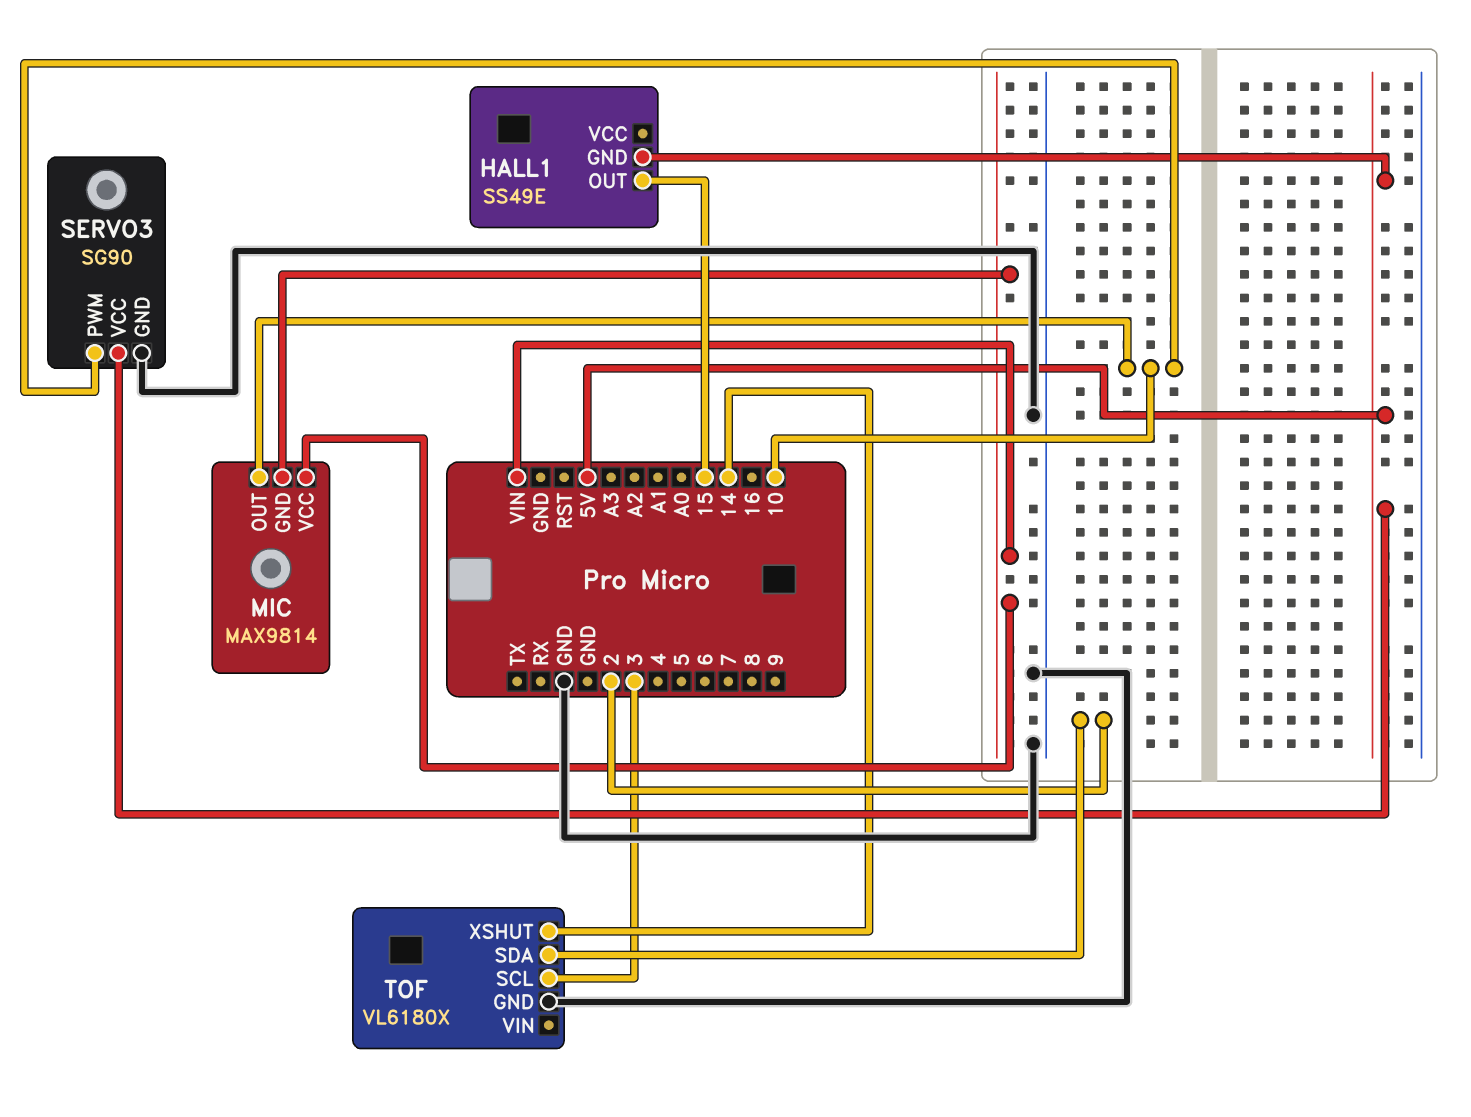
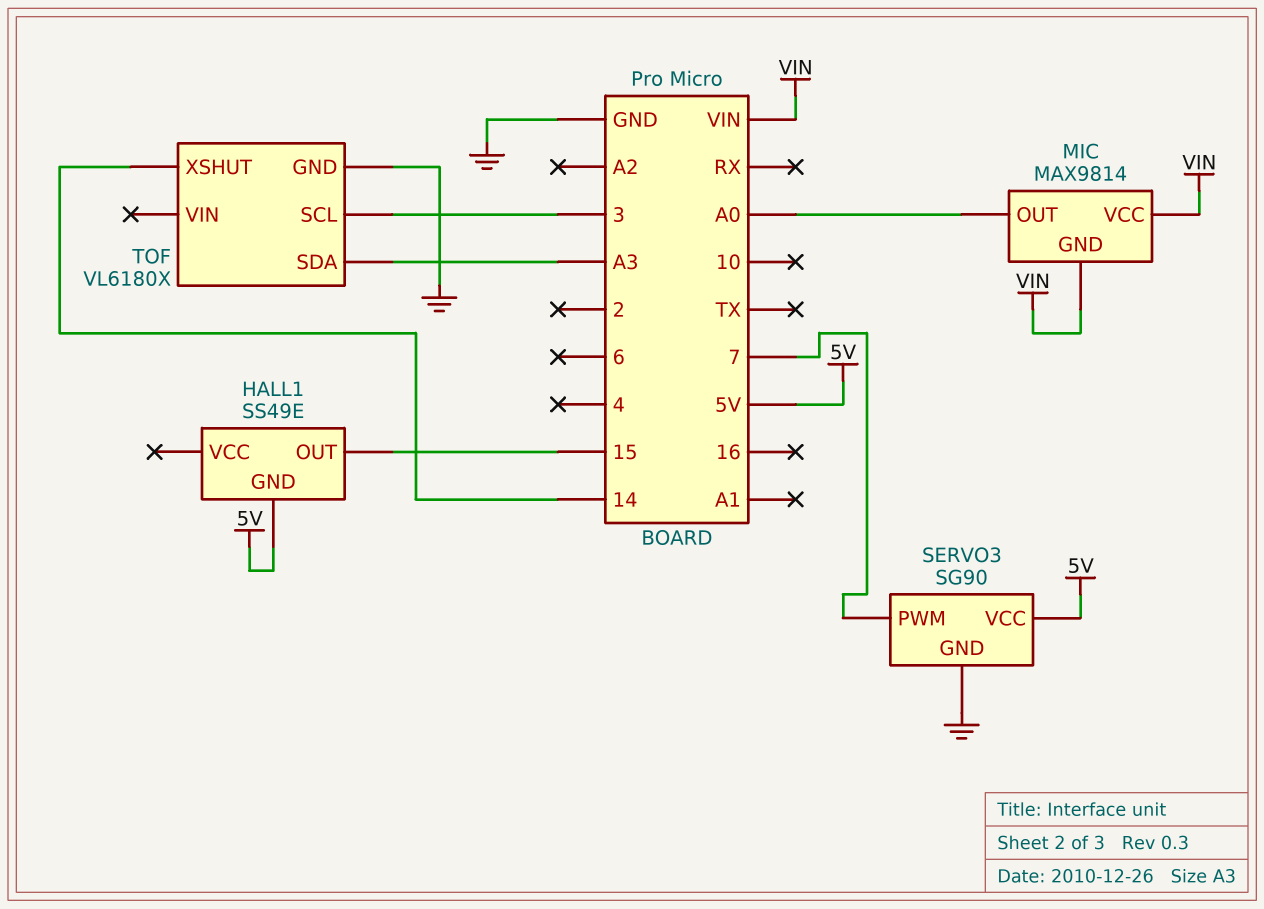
MIC pin OUT: 10 -> A0
SERVO3 pin PWM: 10 -> 7
TOF pin SDA: 2 -> A3

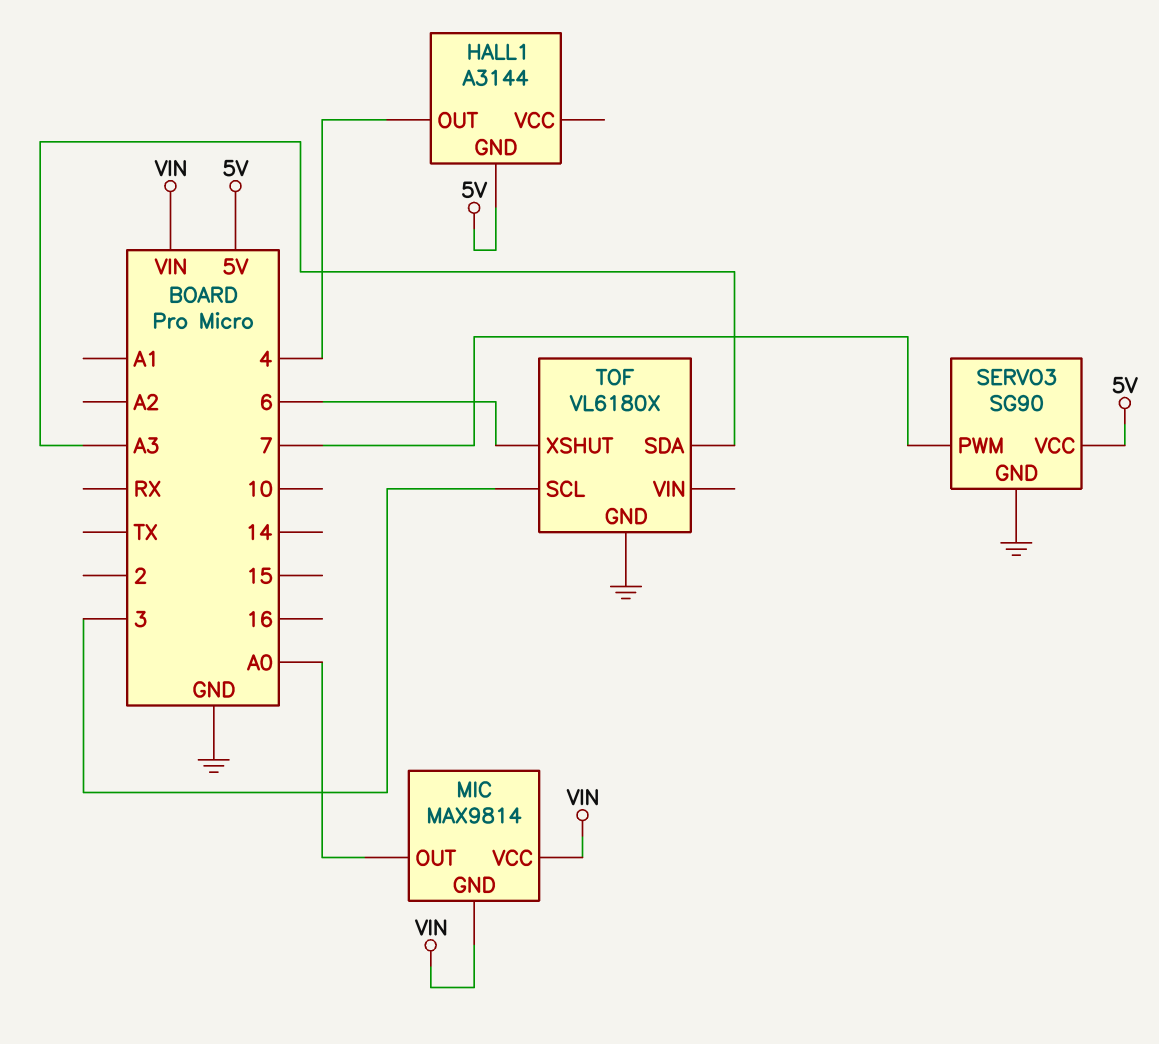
HALL1: SS49E -> A3144
HALL1 pin OUT: 15 -> 4
TOF pin XSHUT: 14 -> 6

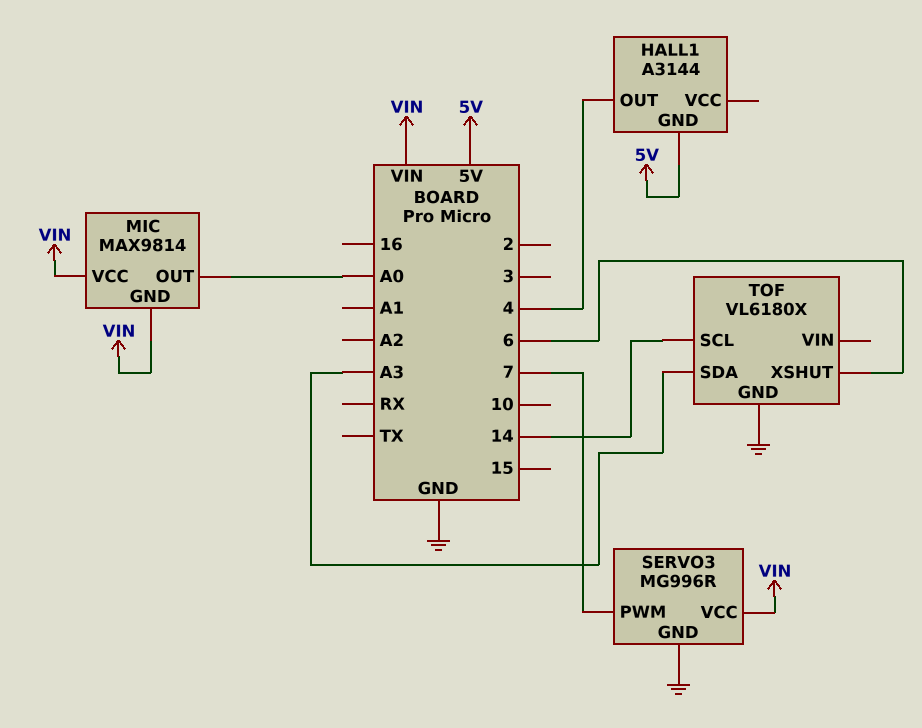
SERVO3: SG90 -> MG996R
SERVO3 pin VCC: 5V -> VIN
TOF pin SCL: 3 -> 14

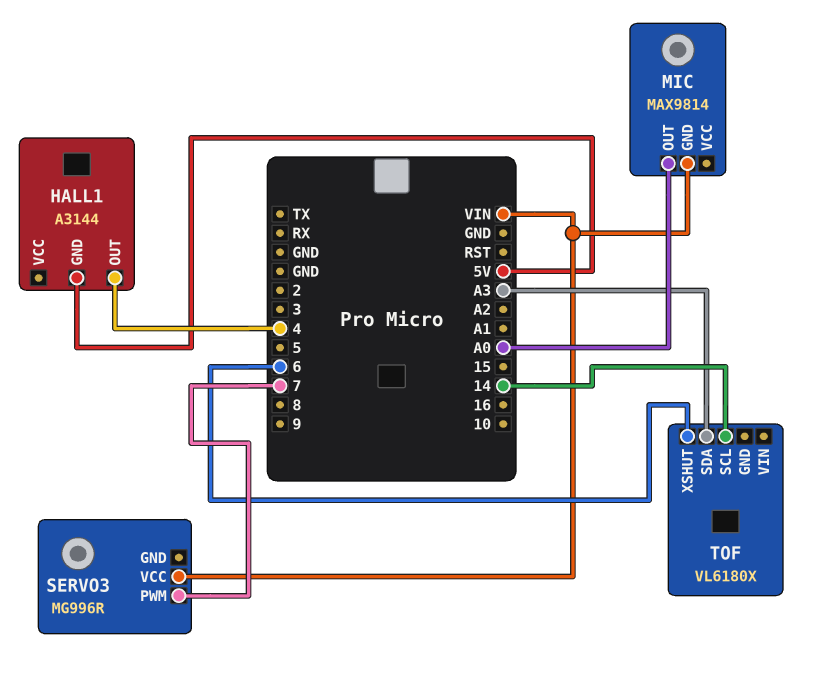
MIC pin VCC: VIN -> none
SERVO3 pin GND: GND -> none
TOF pin GND: GND -> none

